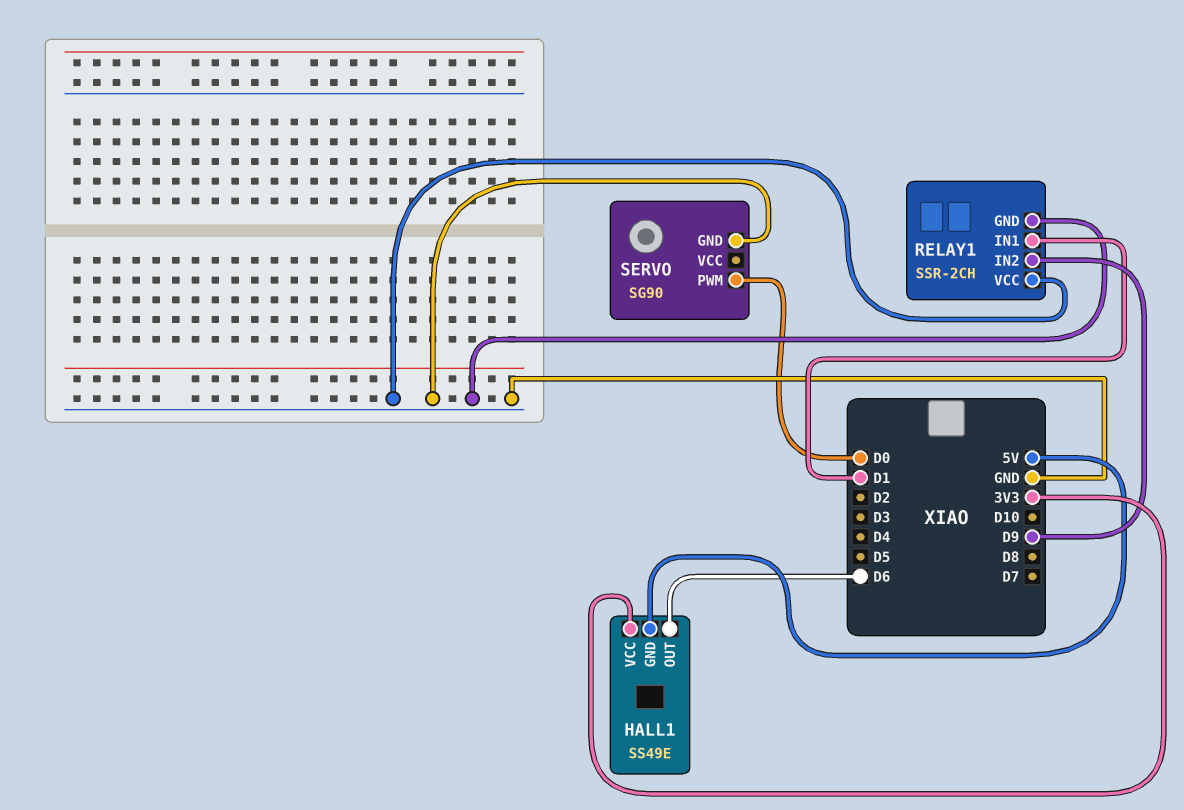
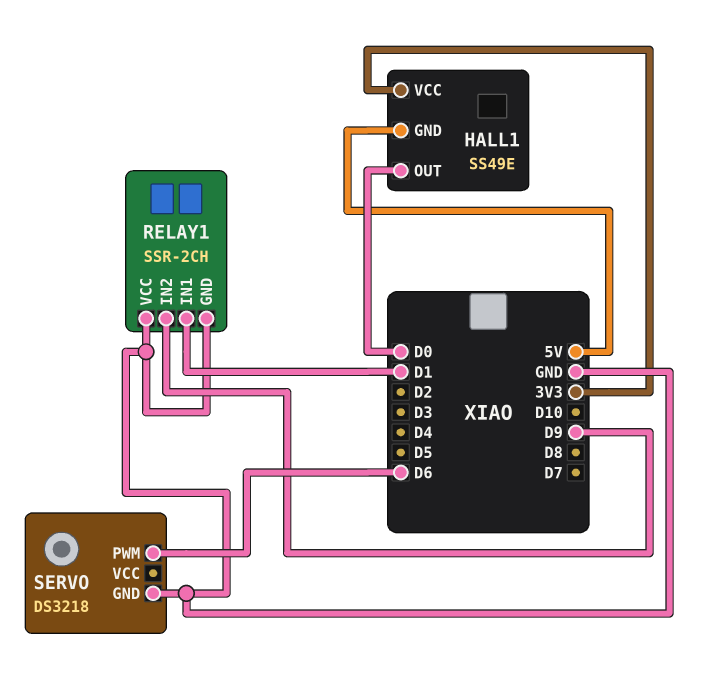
HALL1 pin OUT: D6 -> D0
SERVO: SG90 -> DS3218
SERVO pin PWM: D0 -> D6

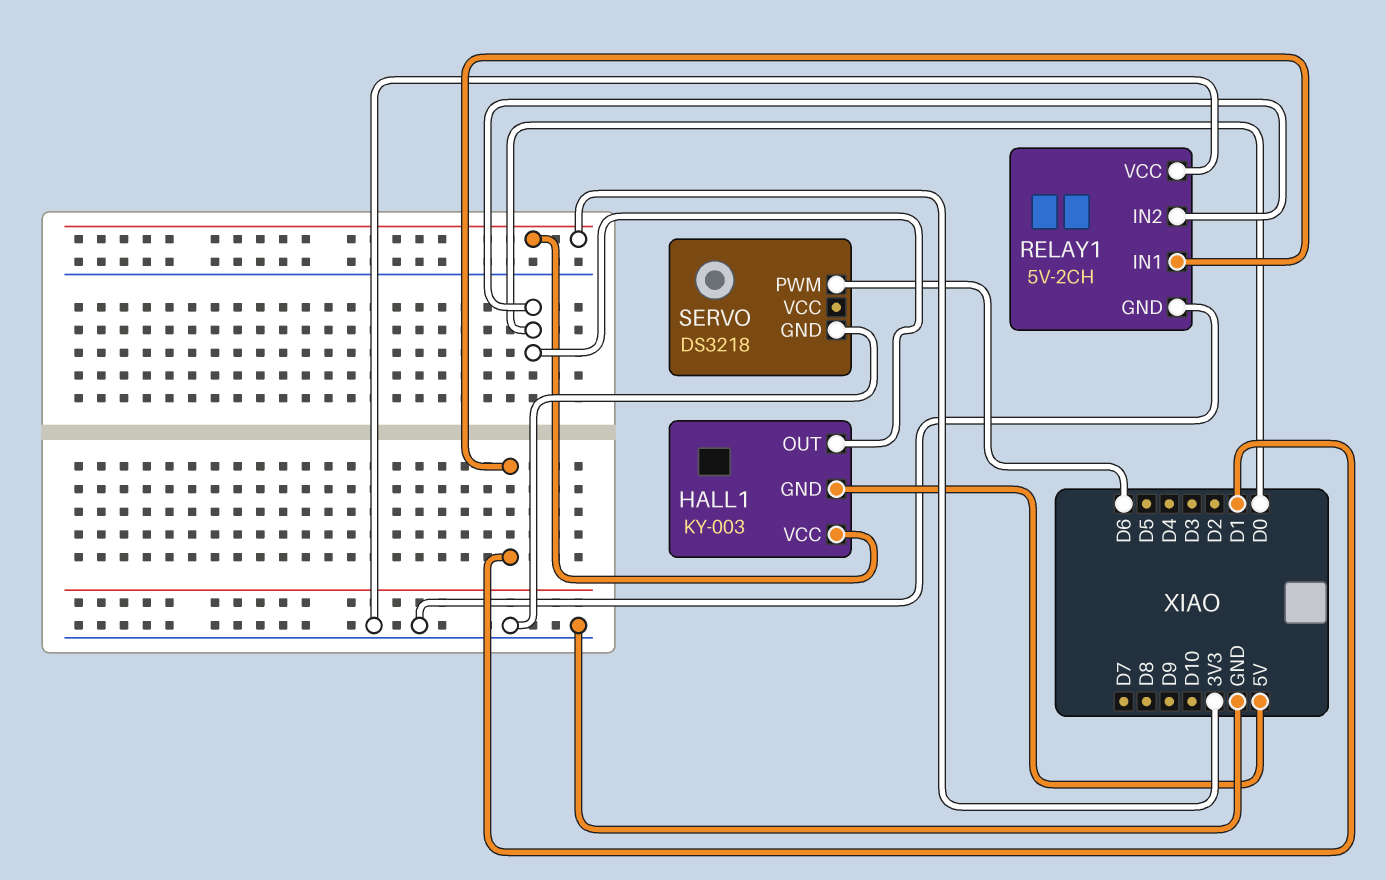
HALL1: SS49E -> KY-003
RELAY1: SSR-2CH -> 5V-2CH
RELAY1 pin IN2: D9 -> D0

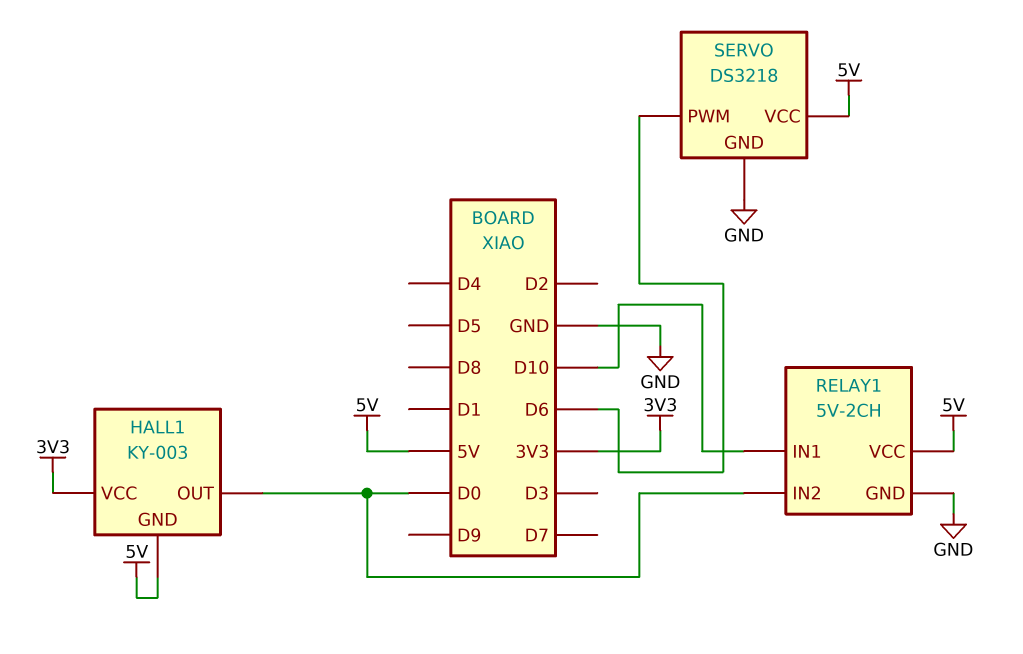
RELAY1 pin IN1: D1 -> D10
RELAY1 pin VCC: GND -> 5V
SERVO pin VCC: none -> 5V

